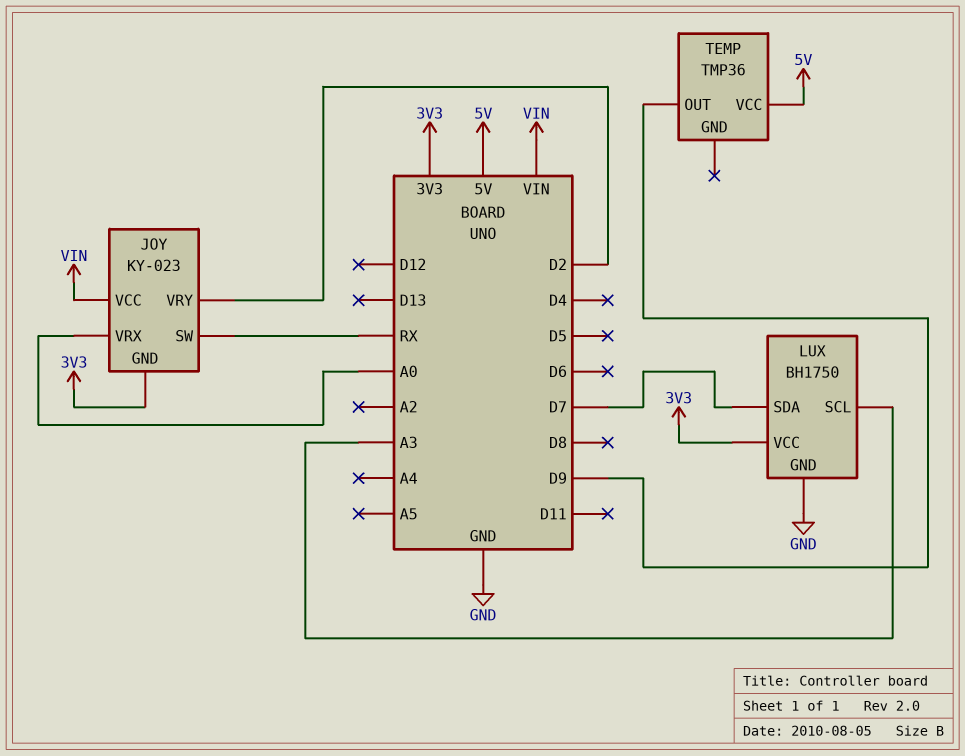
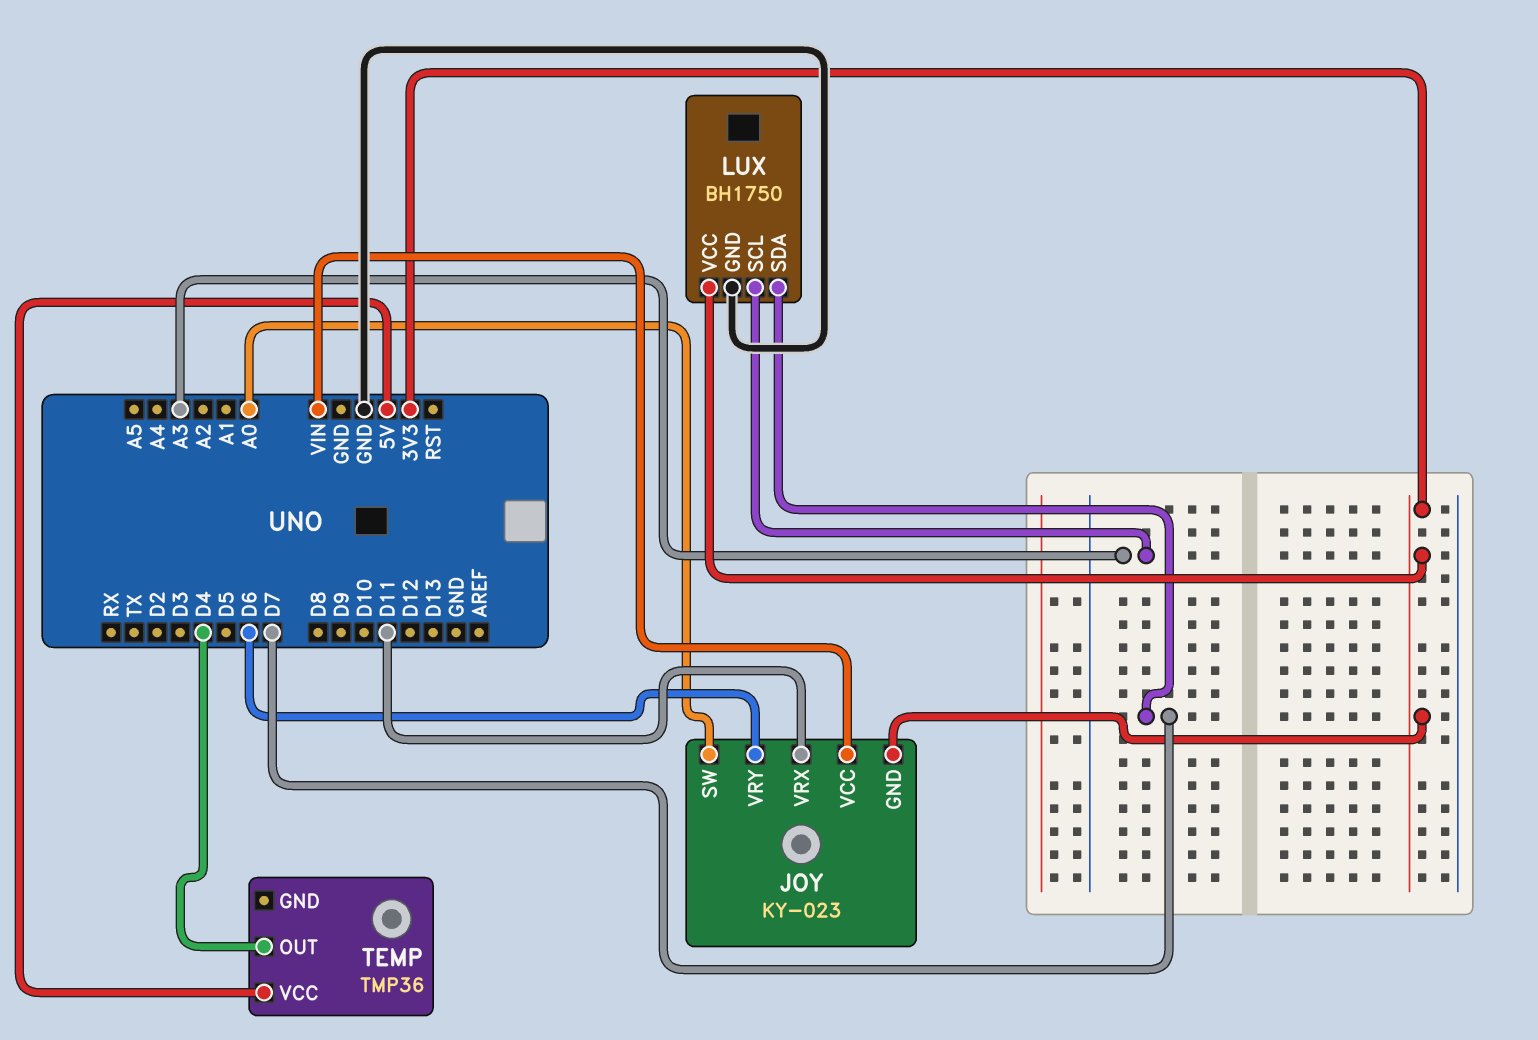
JOY pin SW: RX -> A0
JOY pin VRX: A0 -> D11
JOY pin VRY: D2 -> D6
TEMP pin OUT: D9 -> D4

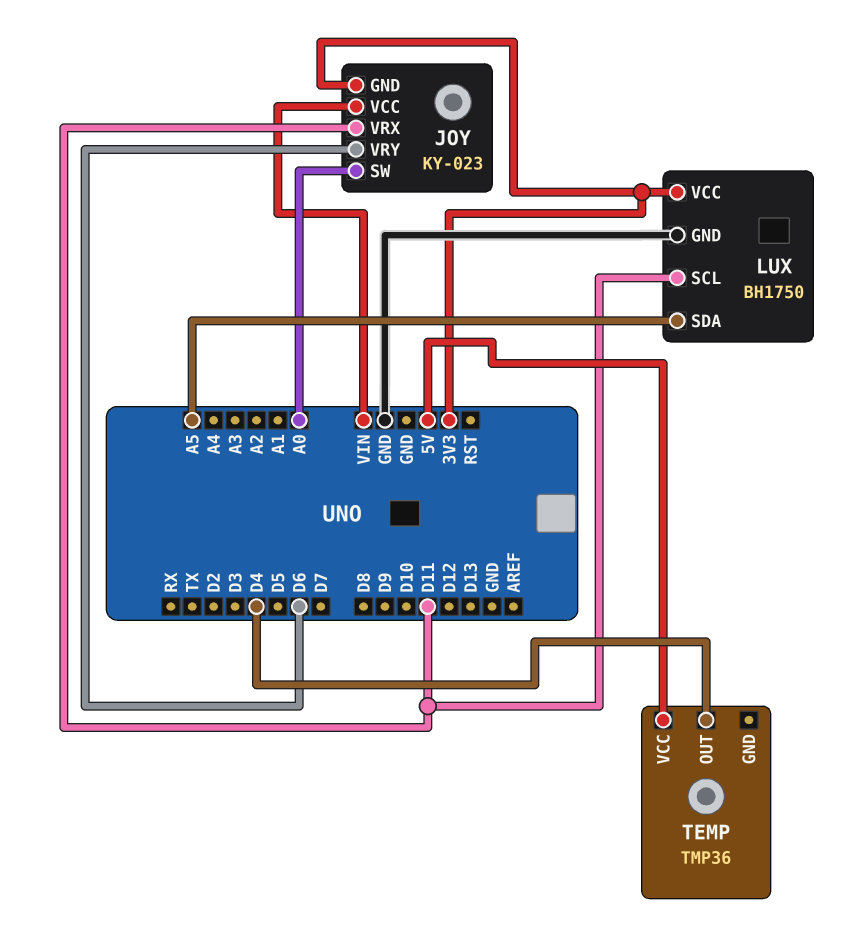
LUX pin SCL: A3 -> D11
LUX pin SDA: D7 -> A5

